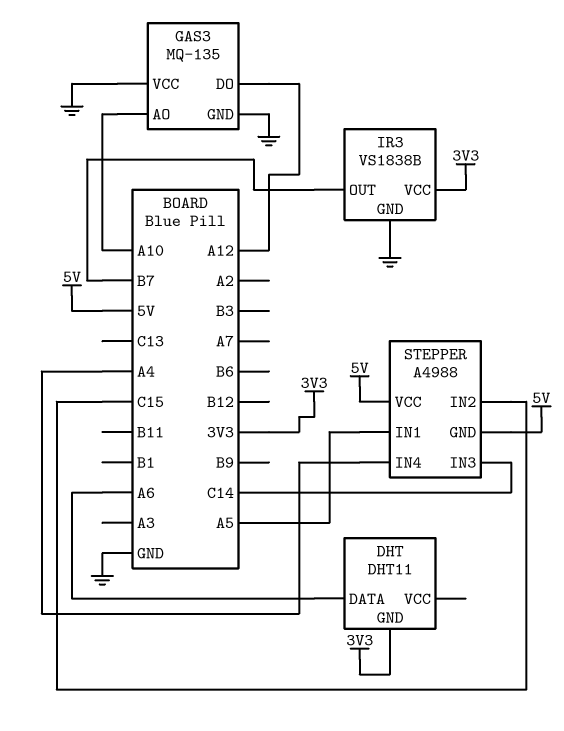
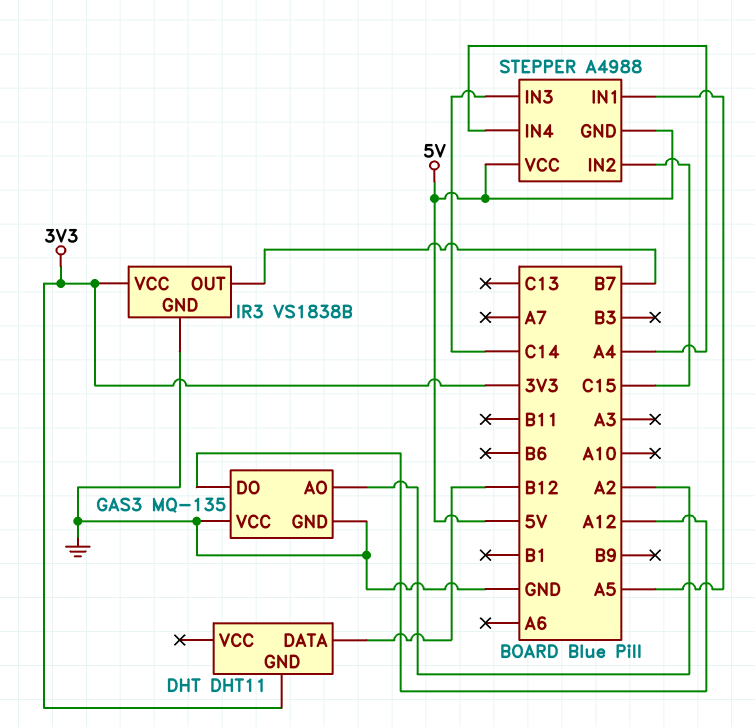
DHT pin DATA: A6 -> B12
GAS3 pin AO: A10 -> A2

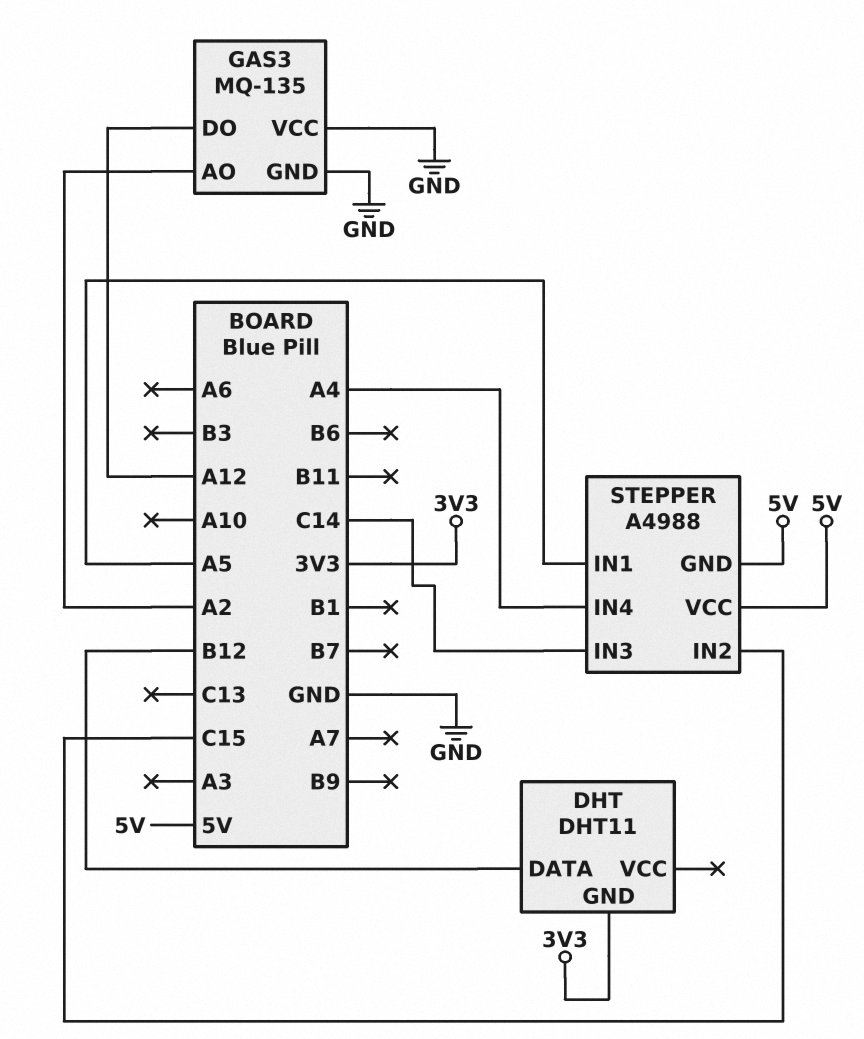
IR3: VS1838B -> none
IR3 pin GND: GND -> none
IR3 pin OUT: B7 -> none
IR3 pin VCC: 3V3 -> none

